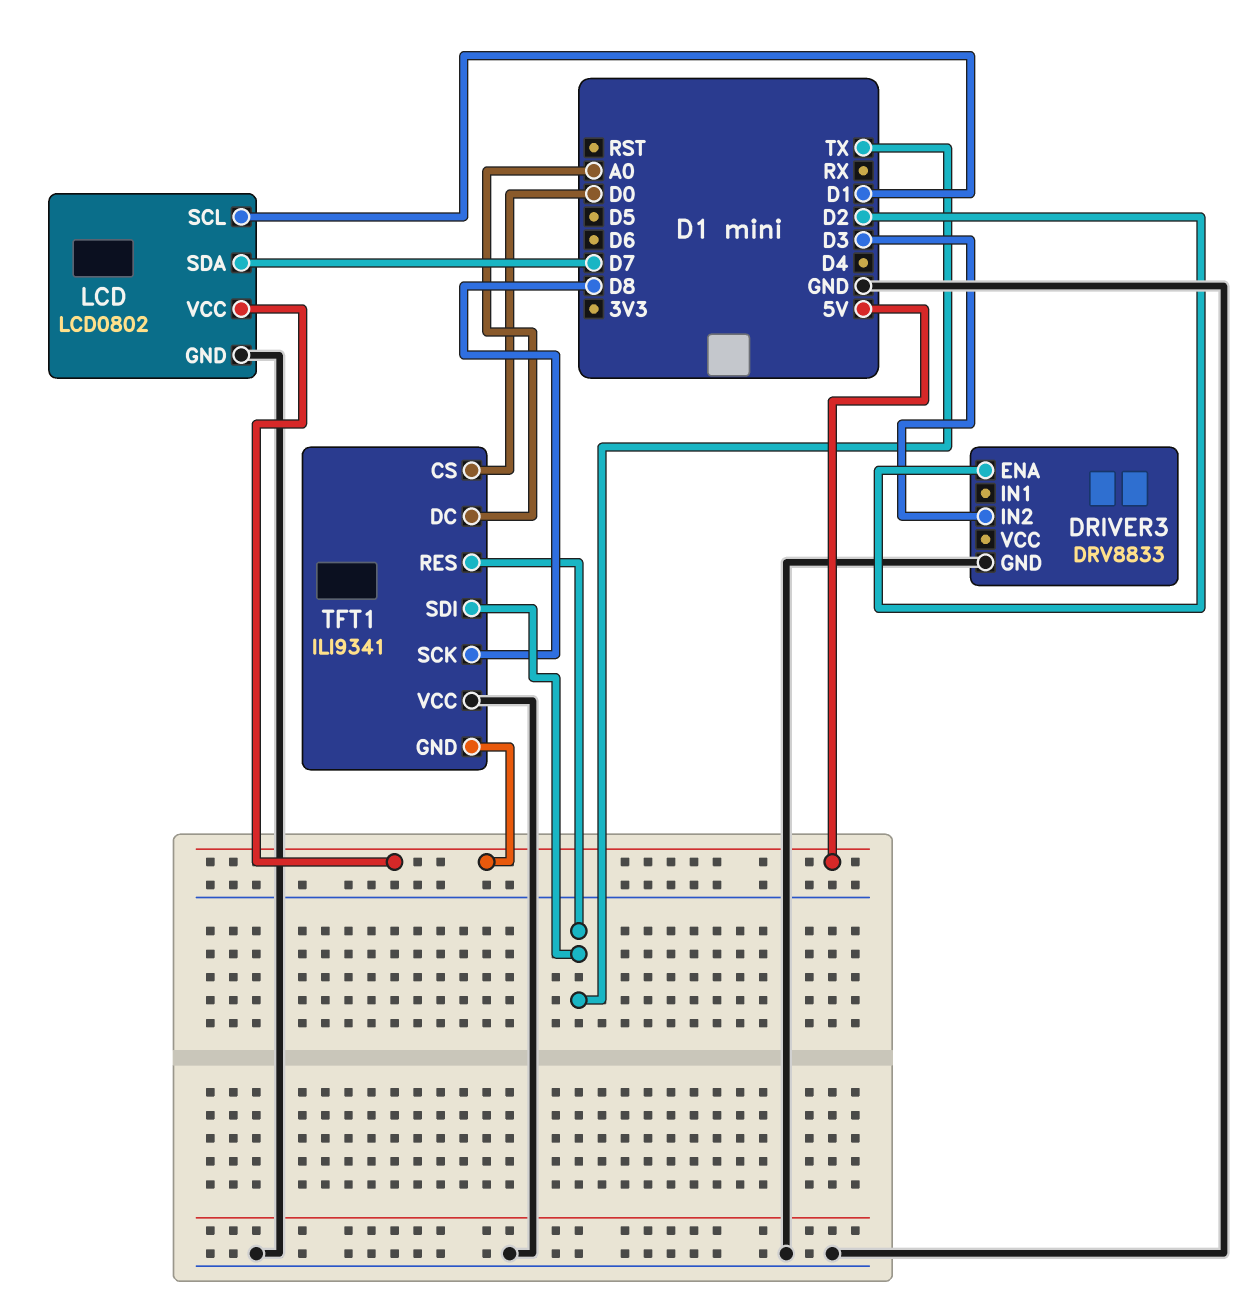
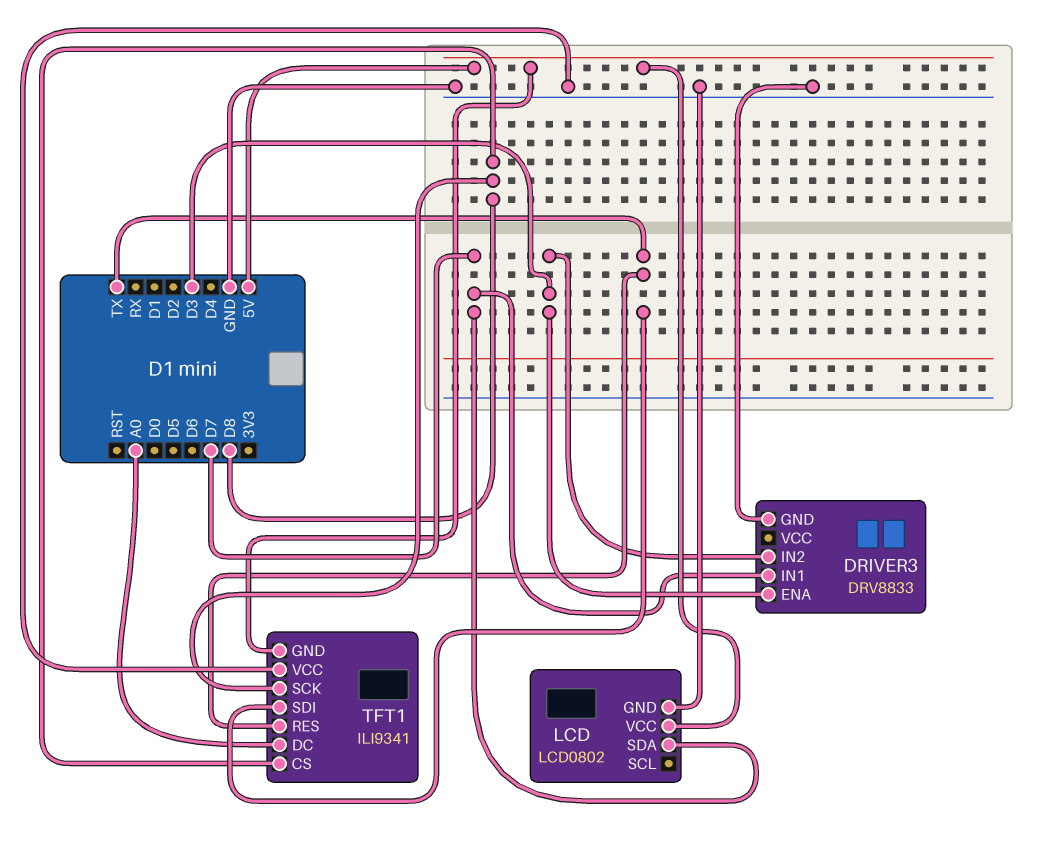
DRIVER3 pin ENA: D2 -> D3
DRIVER3 pin IN1: none -> D7
LCD pin SCL: D1 -> none
TFT1 pin CS: D0 -> D8

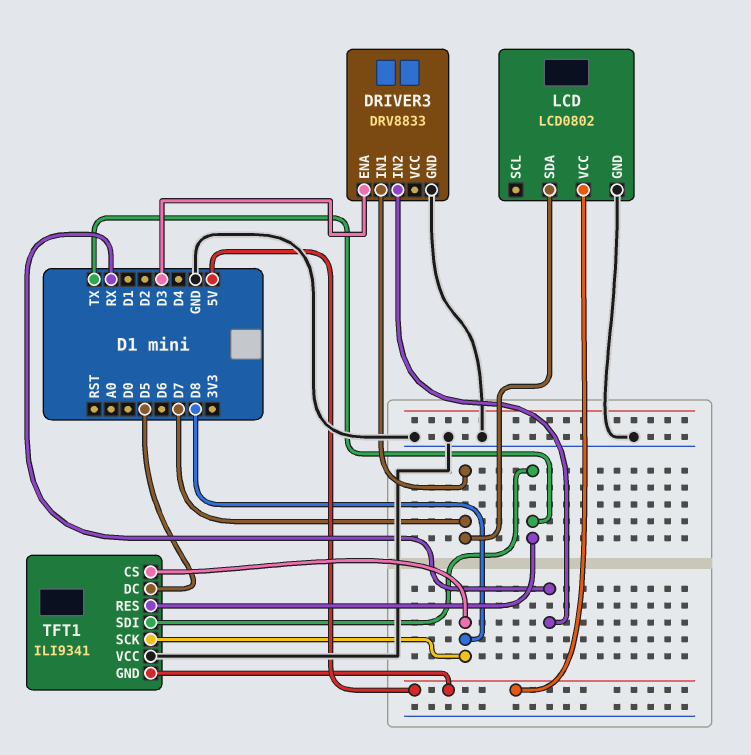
DRIVER3 pin IN2: D3 -> RX
TFT1 pin DC: A0 -> D5

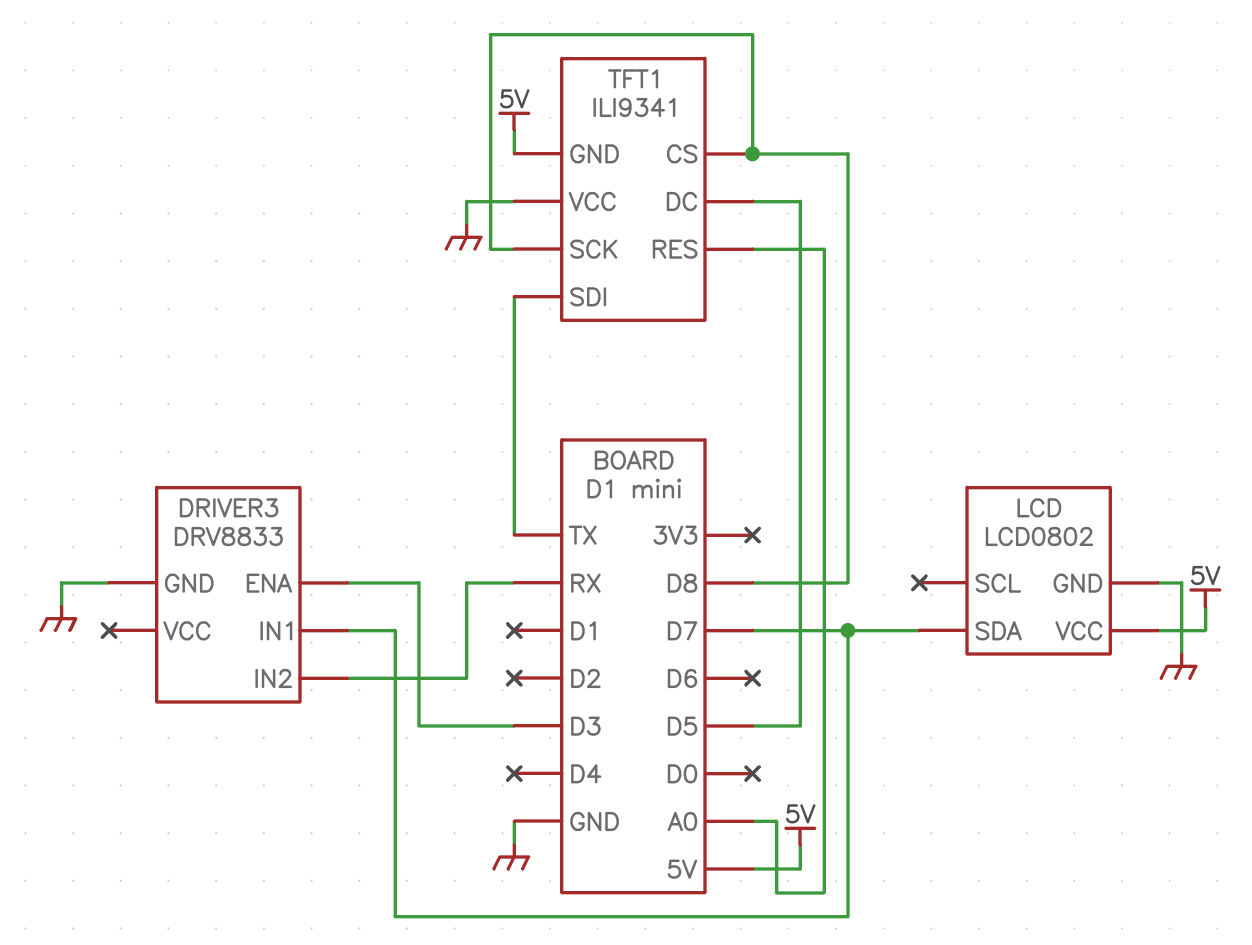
TFT1 pin RES: TX -> A0

